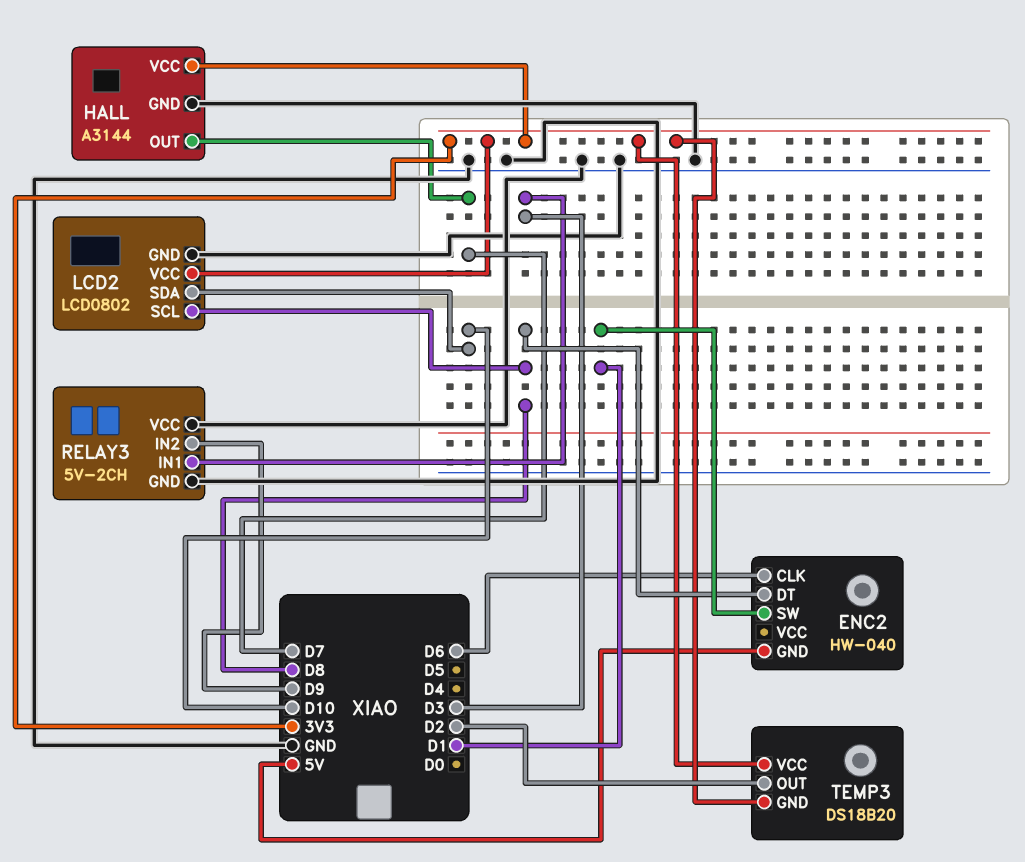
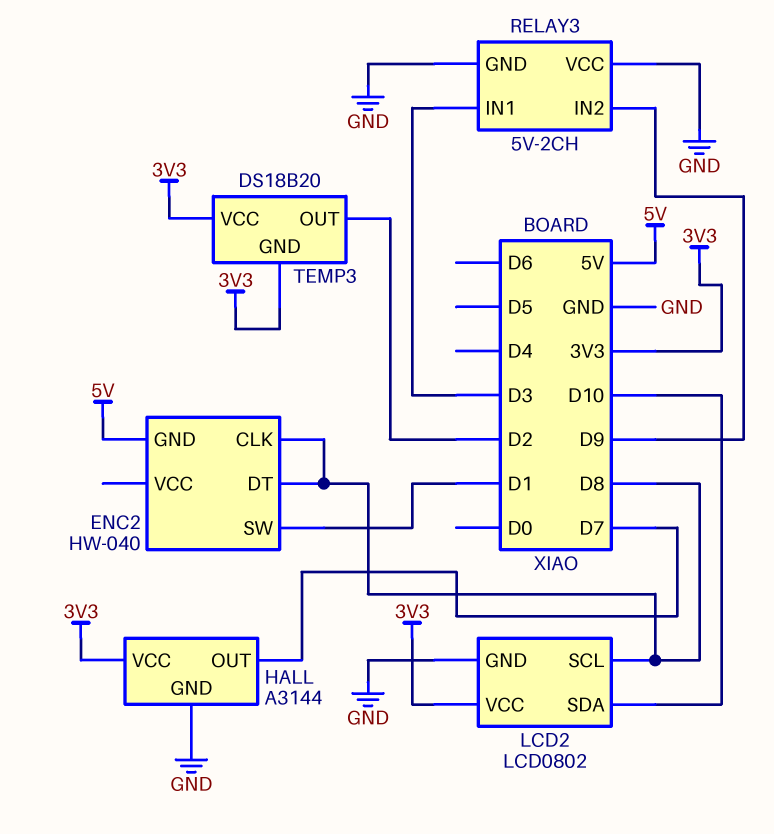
ENC2 pin CLK: D6 -> D8

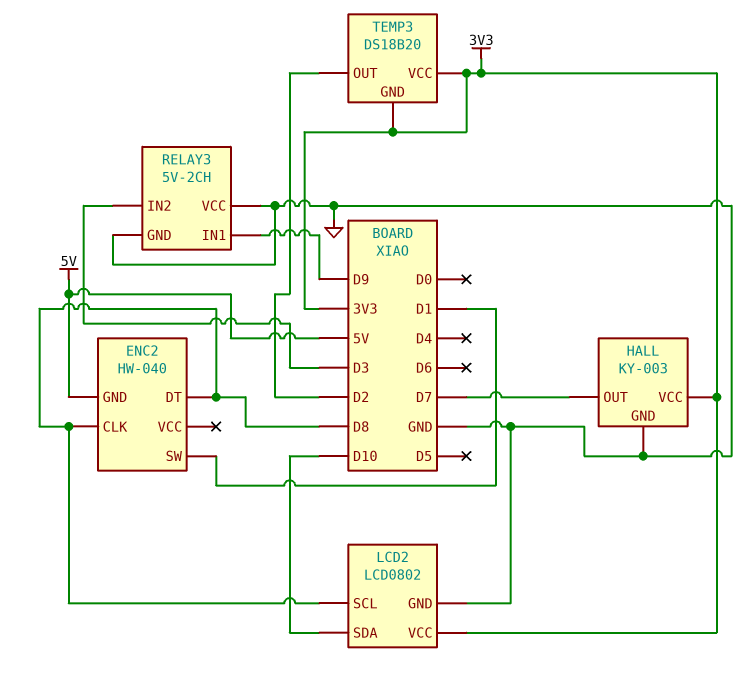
HALL: A3144 -> KY-003
RELAY3 pin IN1: D3 -> D9
RELAY3 pin IN2: D9 -> D3

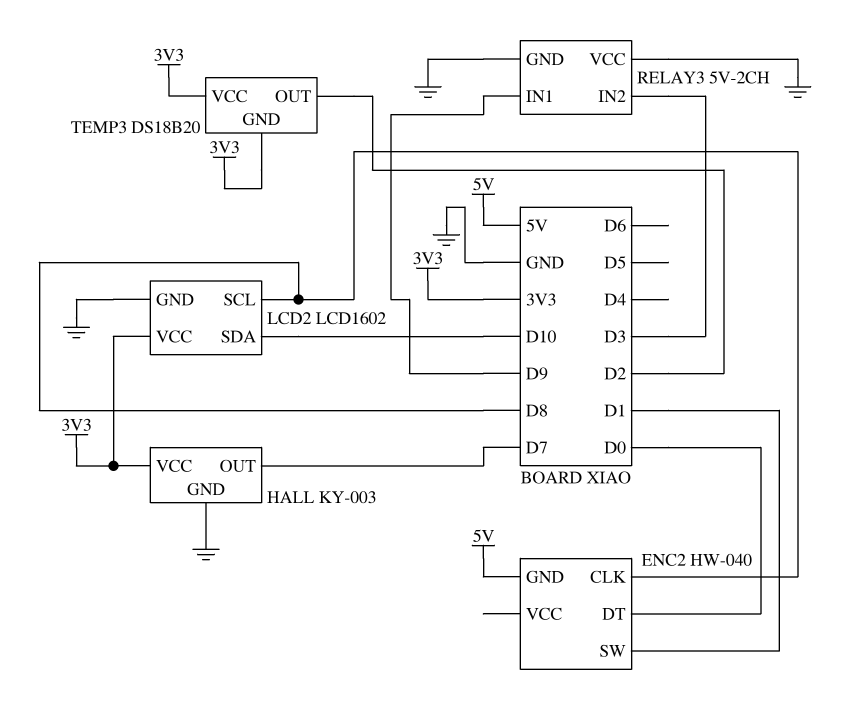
ENC2 pin DT: D8 -> D0
LCD2: LCD0802 -> LCD1602

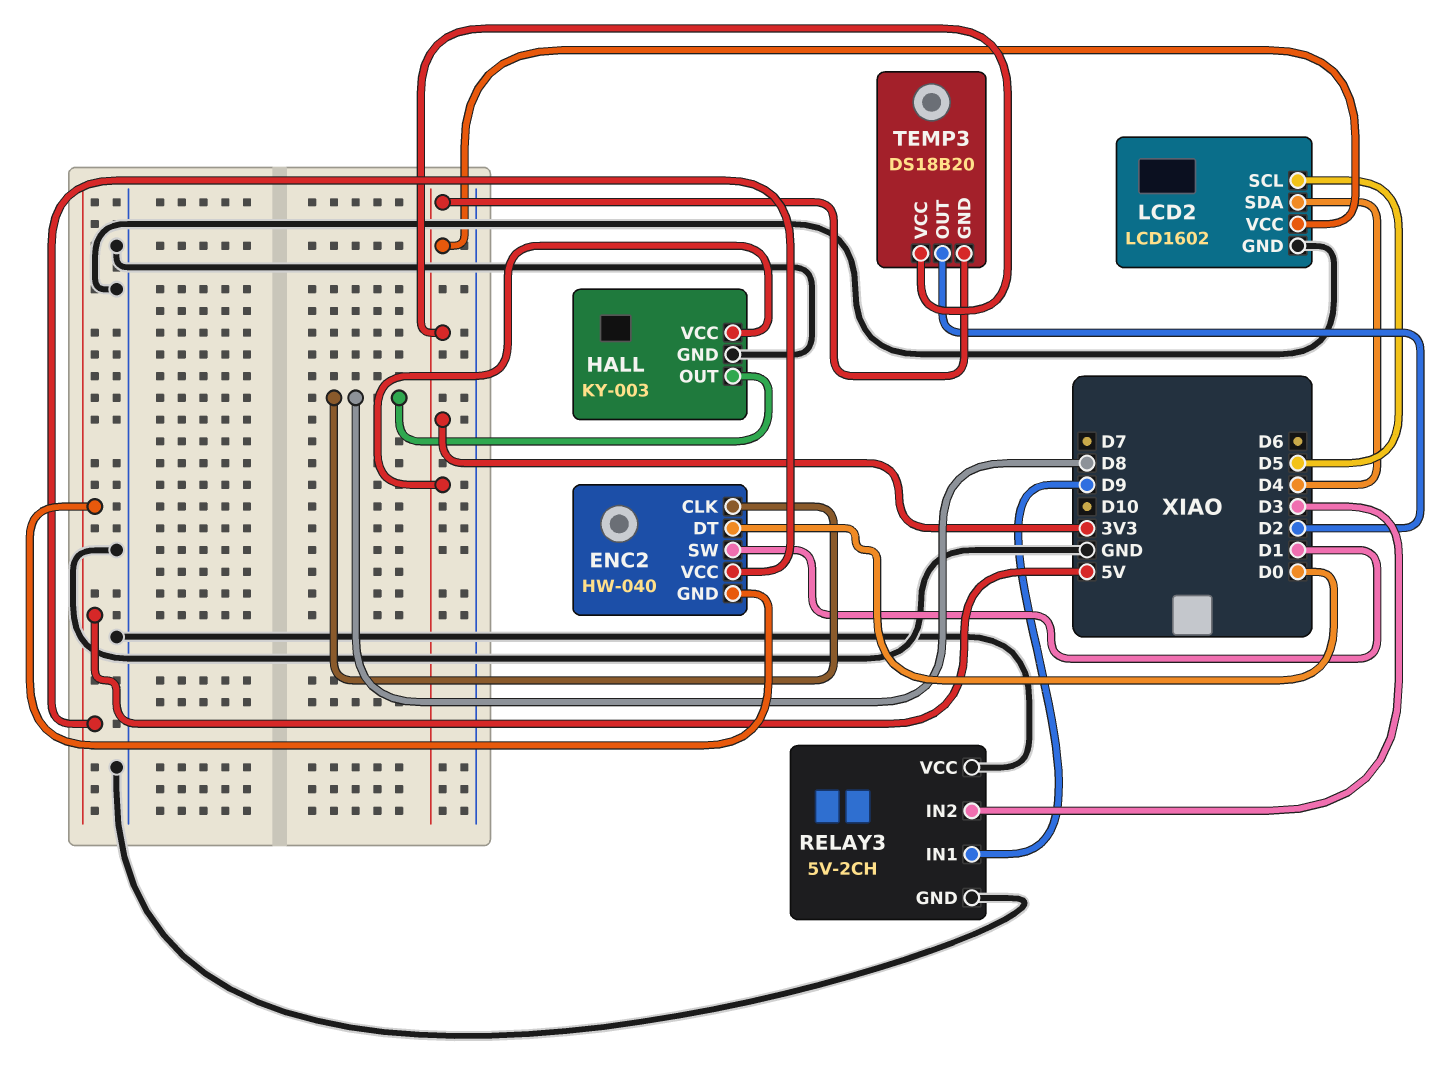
ENC2 pin VCC: none -> 5V
HALL pin OUT: D7 -> D8
LCD2 pin SCL: D8 -> D5
LCD2 pin SDA: D10 -> D4

